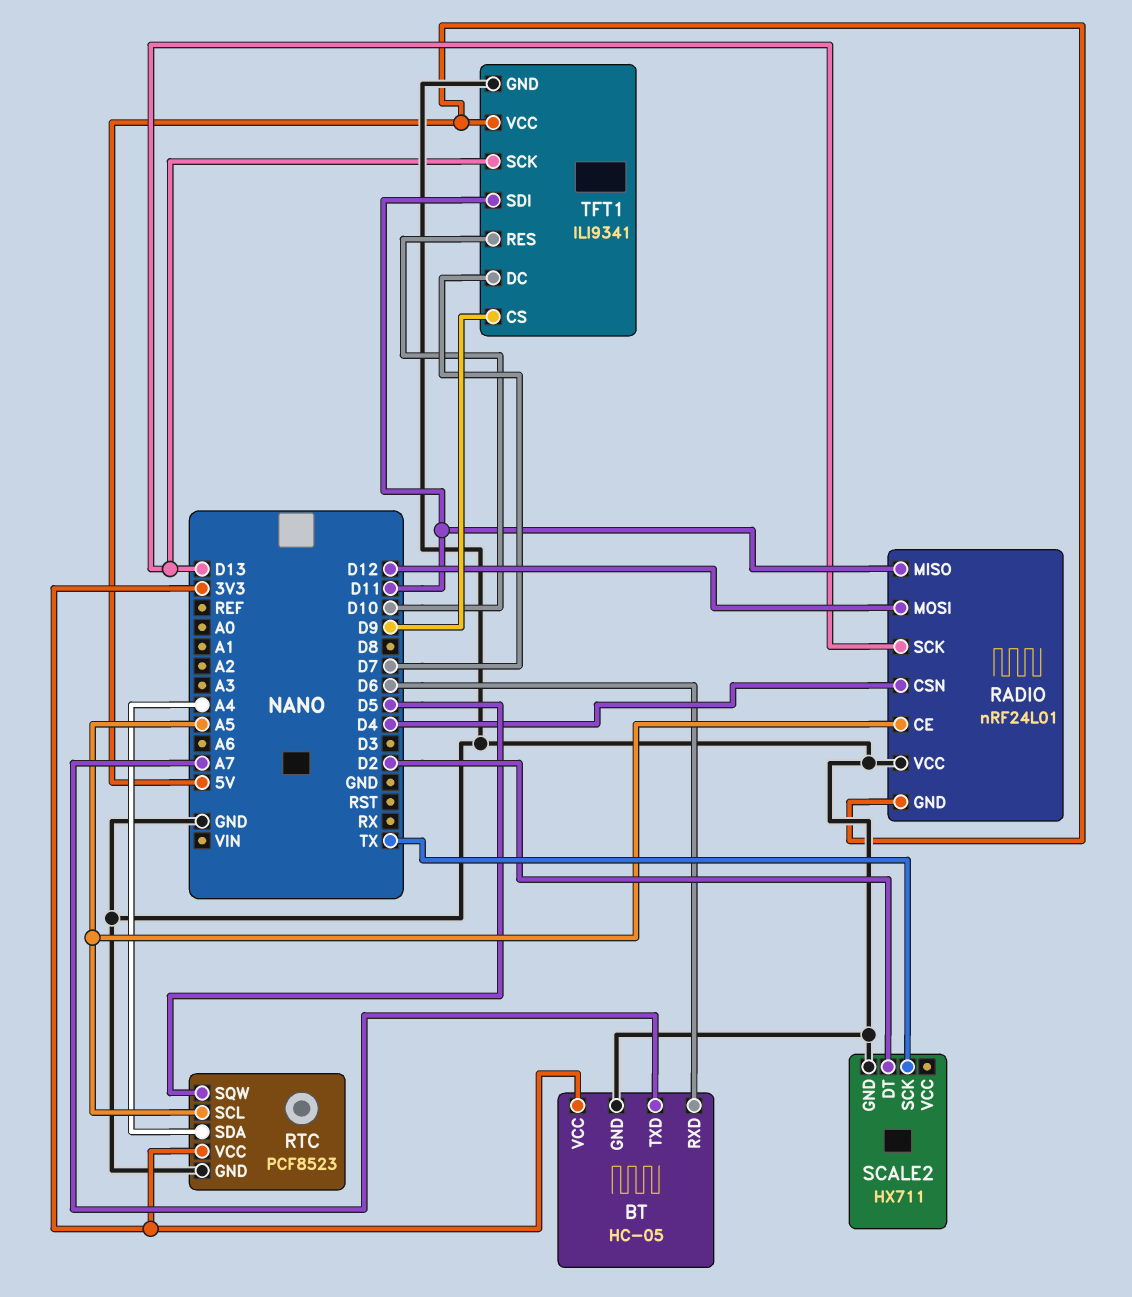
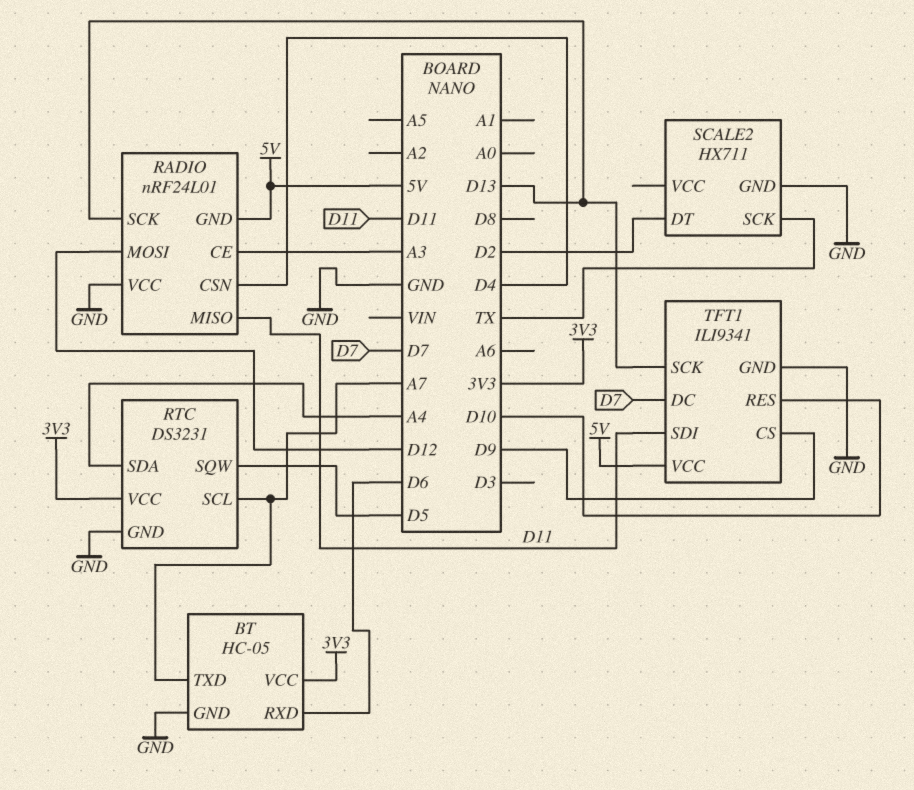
RADIO pin CE: A5 -> A3
RTC: PCF8523 -> DS3231
RTC pin SCL: A5 -> A7

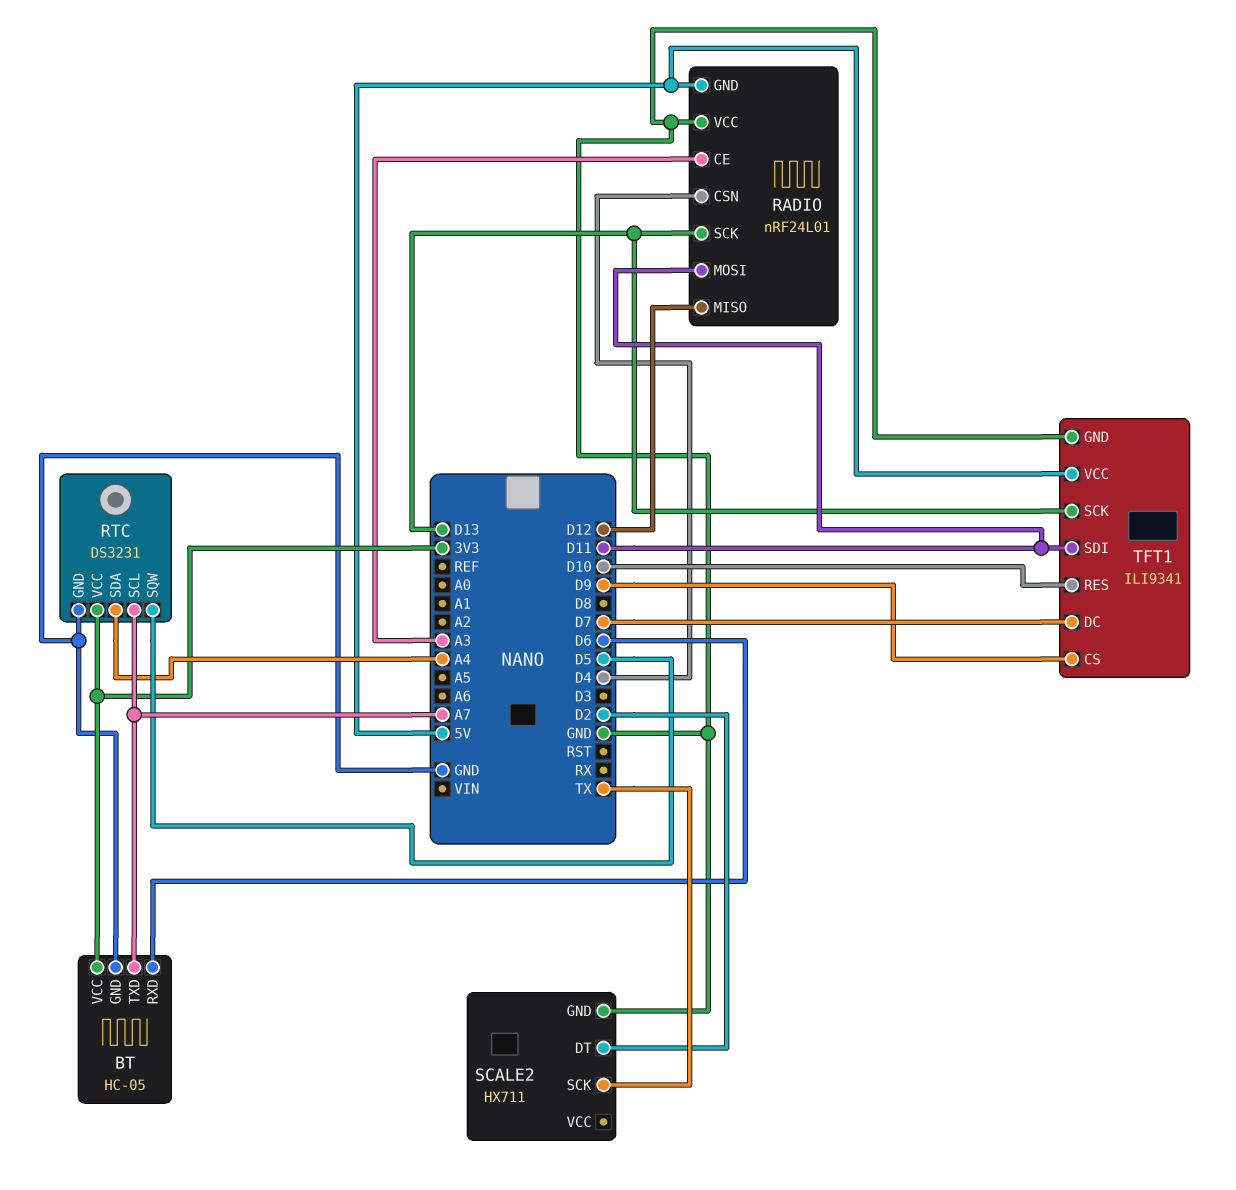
RADIO pin MISO: D11 -> D12
RADIO pin MOSI: D12 -> D11

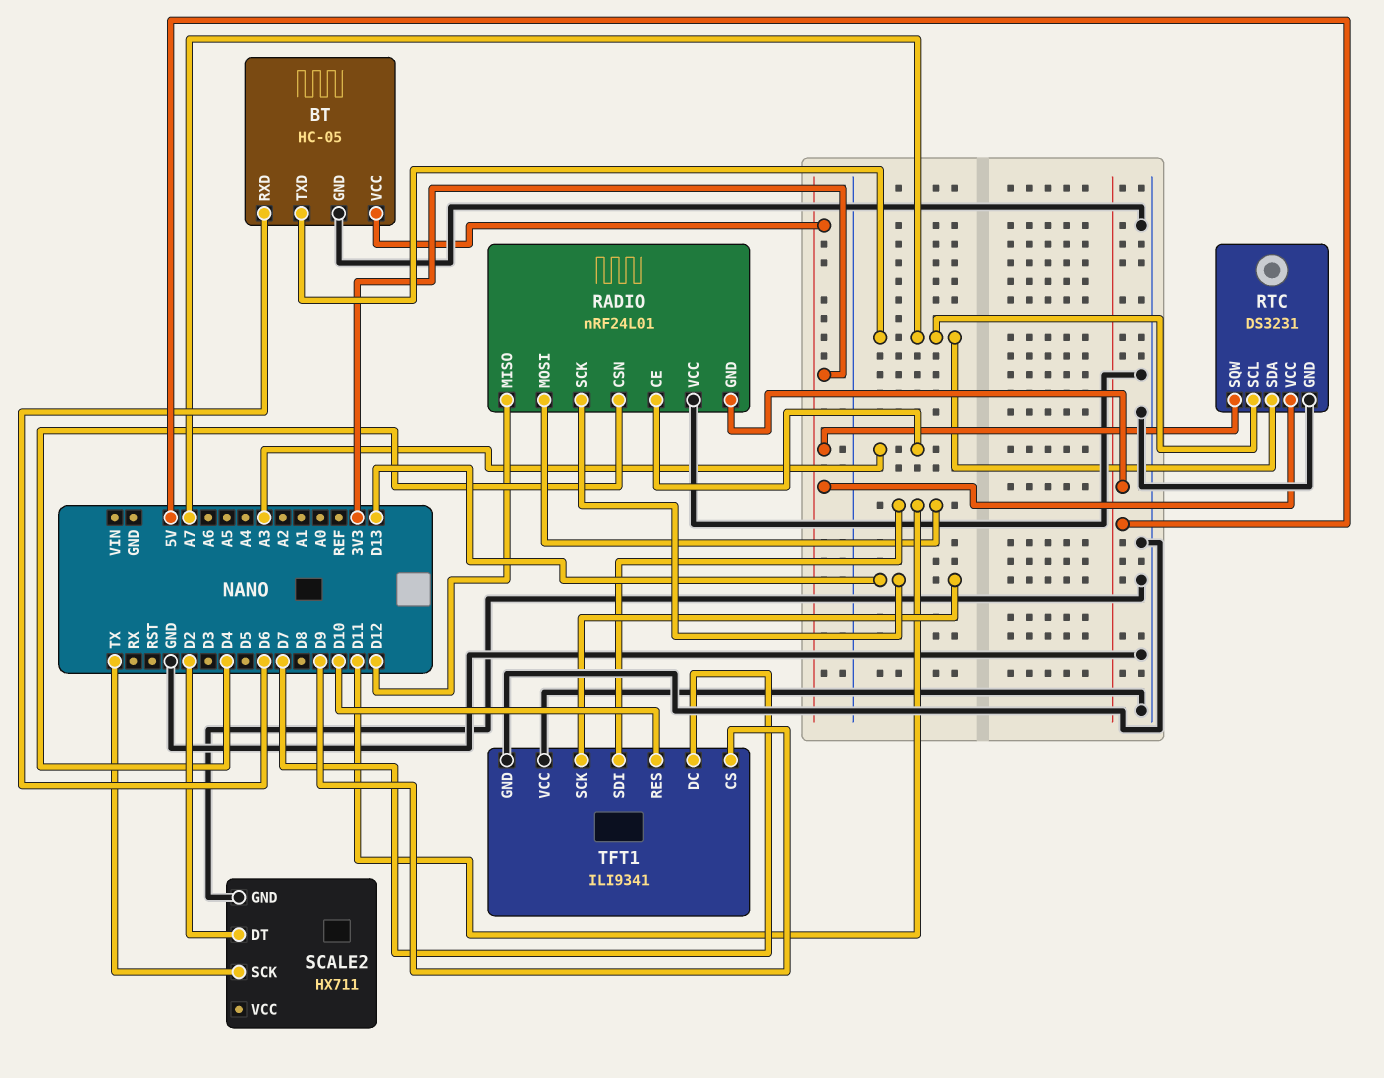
RTC pin SDA: A4 -> A7
RTC pin SQW: D5 -> 3V3
TFT1 pin VCC: 5V -> GND

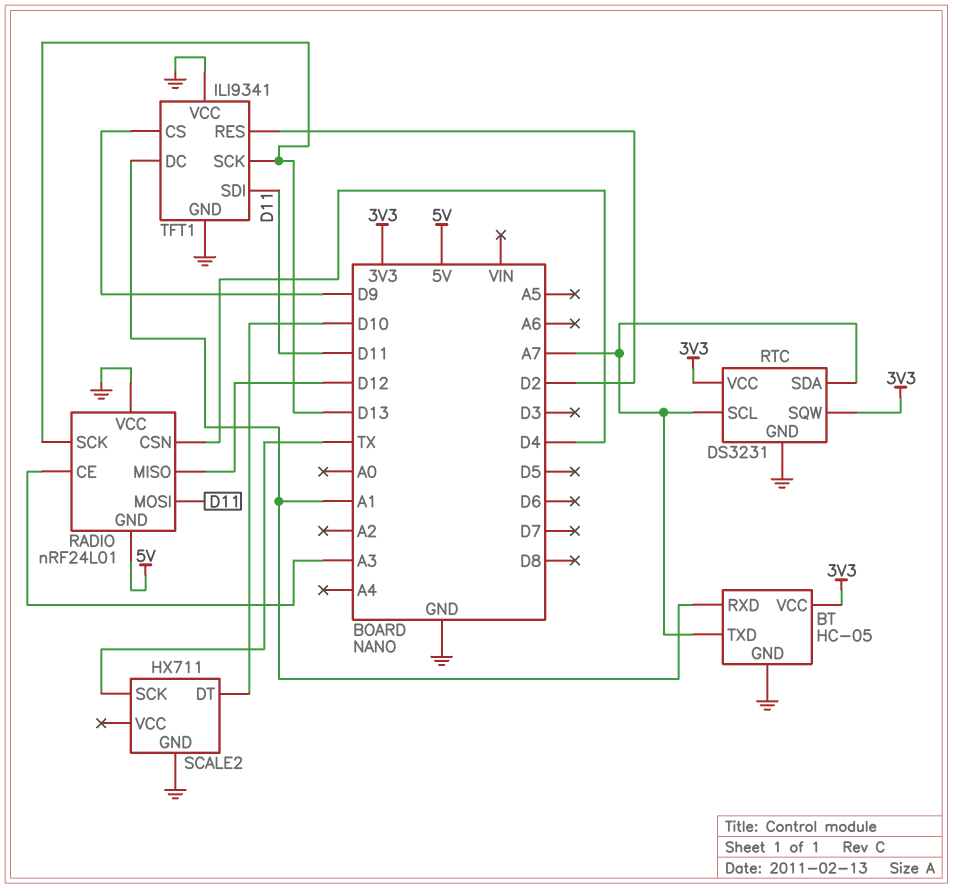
BT pin RXD: D6 -> A1
SCALE2 pin DT: D2 -> D10
TFT1 pin DC: D7 -> A1
TFT1 pin RES: D10 -> D2

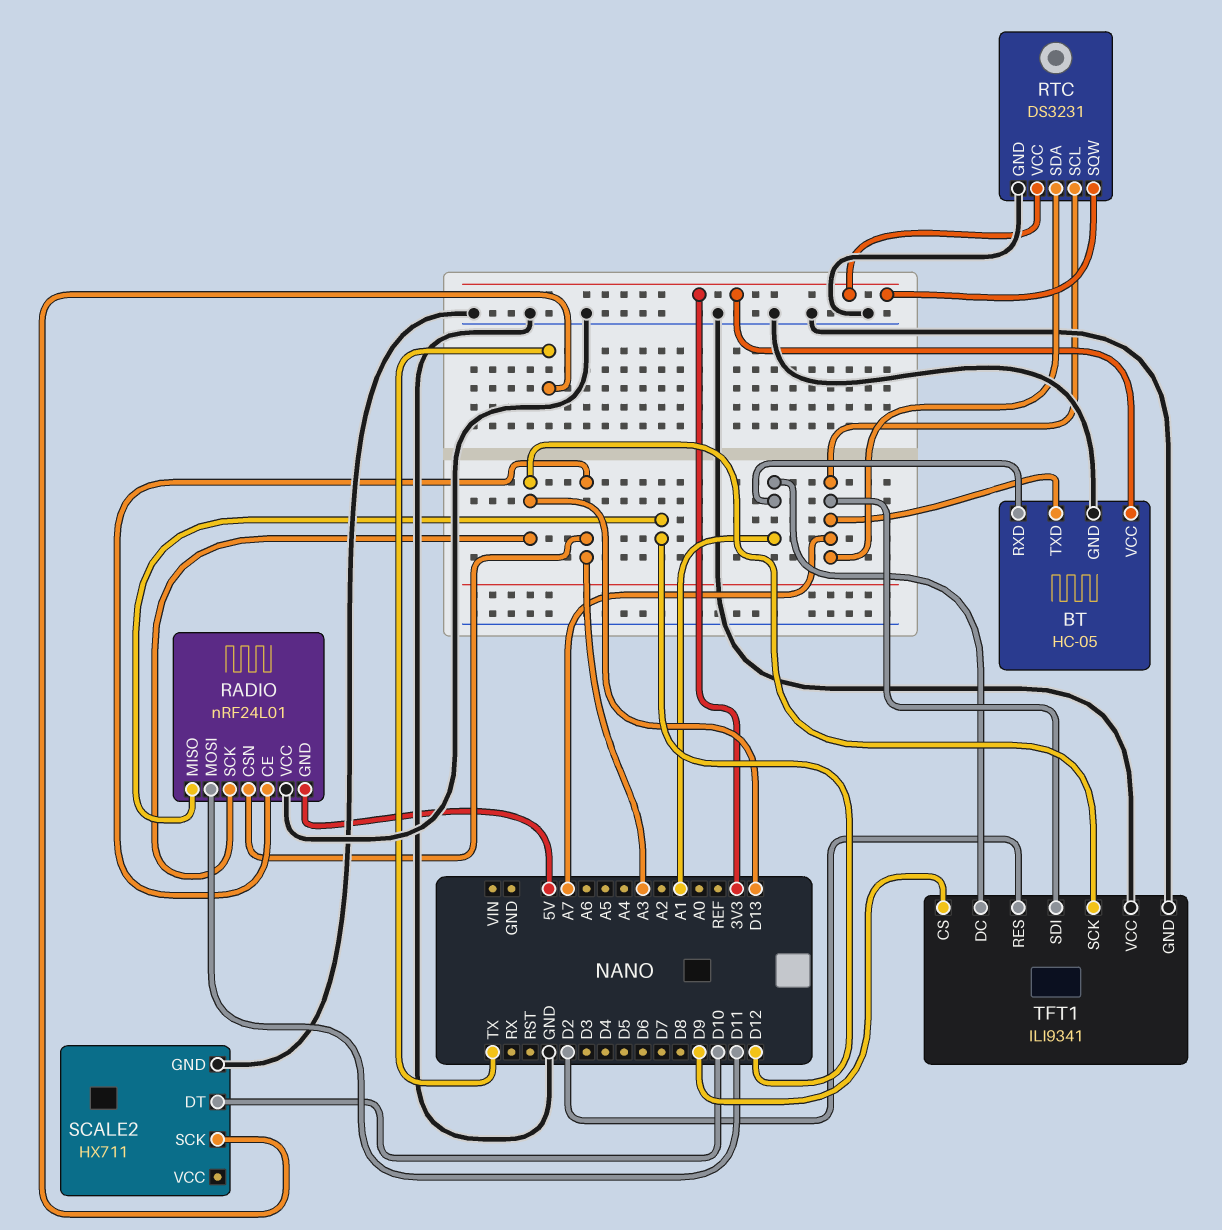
RADIO pin CSN: D4 -> A3
TFT1 pin SDI: D11 -> A7

